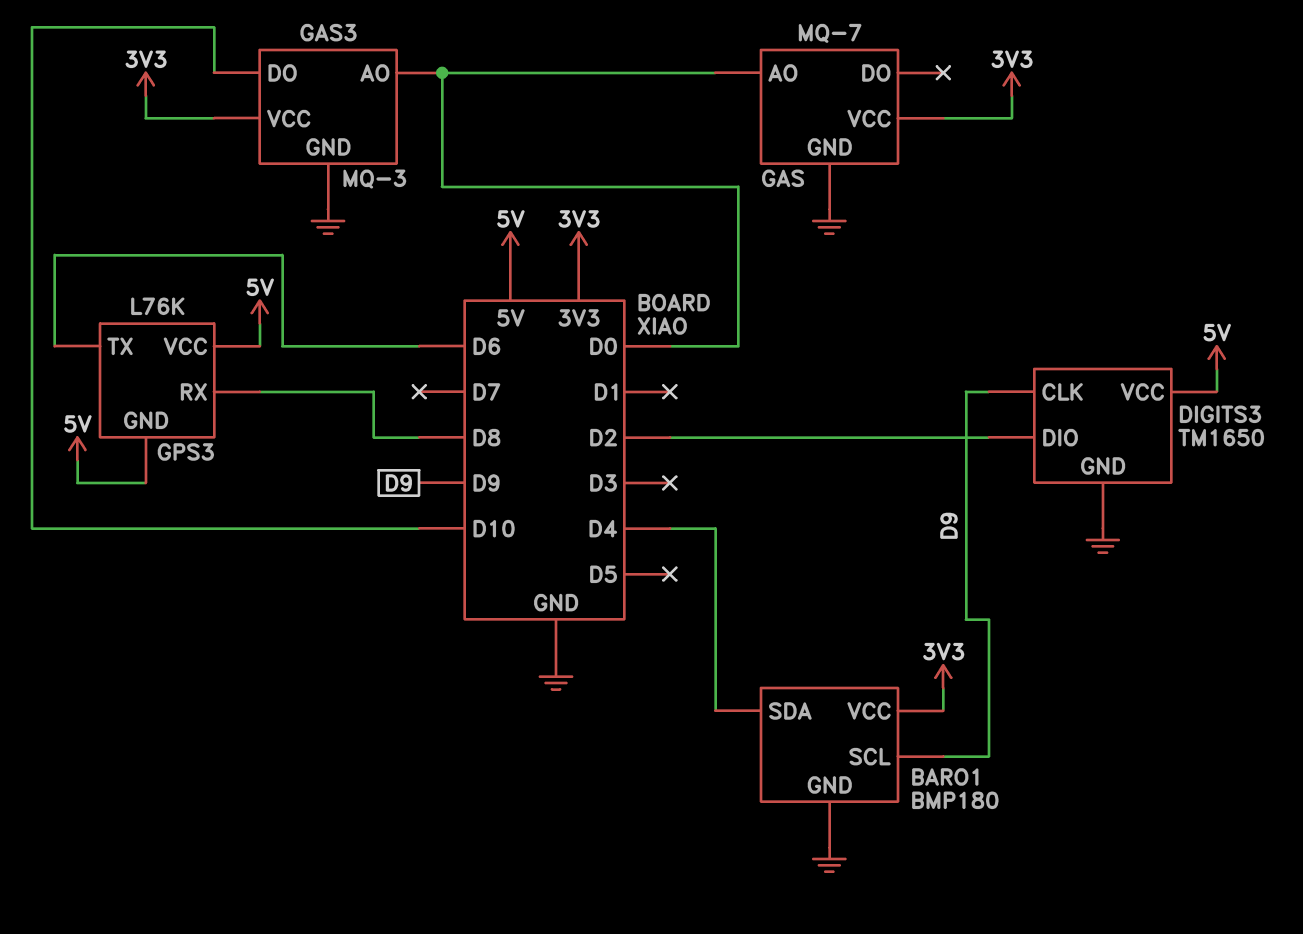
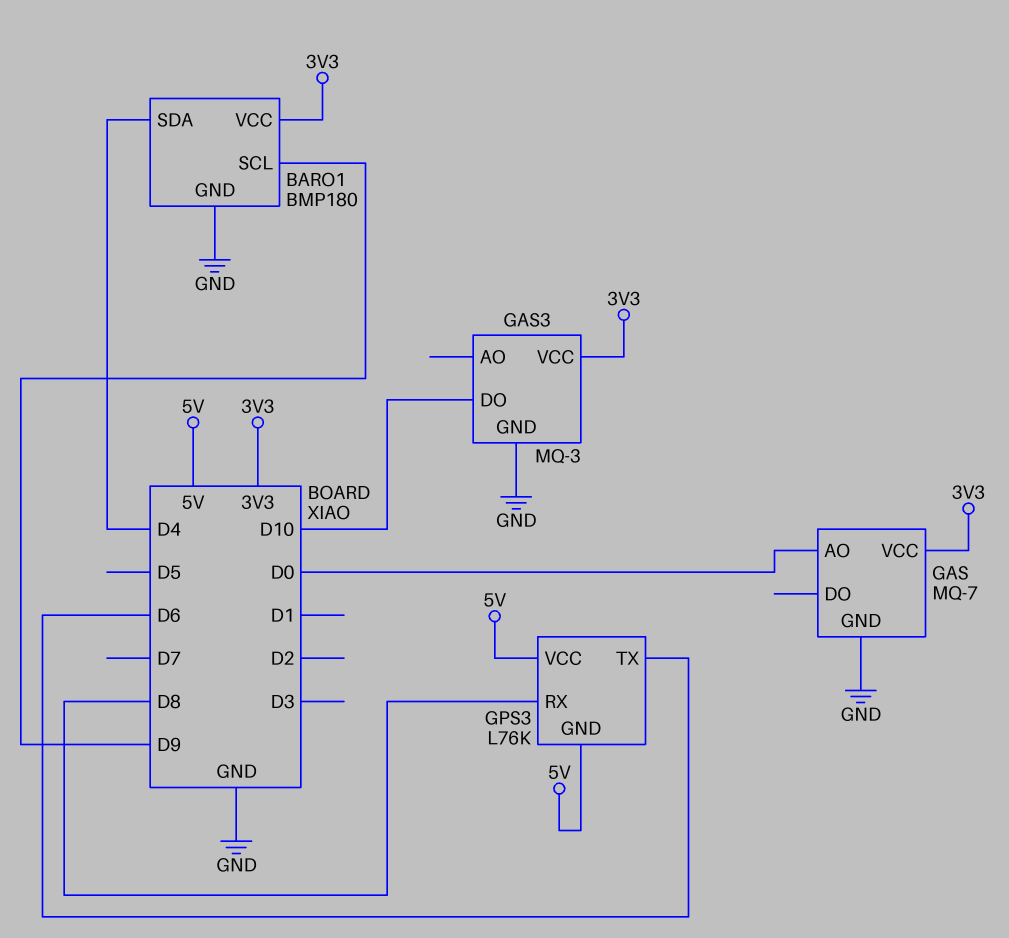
DIGITS3: TM1650 -> none
DIGITS3 pin CLK: D9 -> none
DIGITS3 pin DIO: D2 -> none
DIGITS3 pin GND: GND -> none
DIGITS3 pin VCC: 5V -> none
GAS3 pin AO: D0 -> none

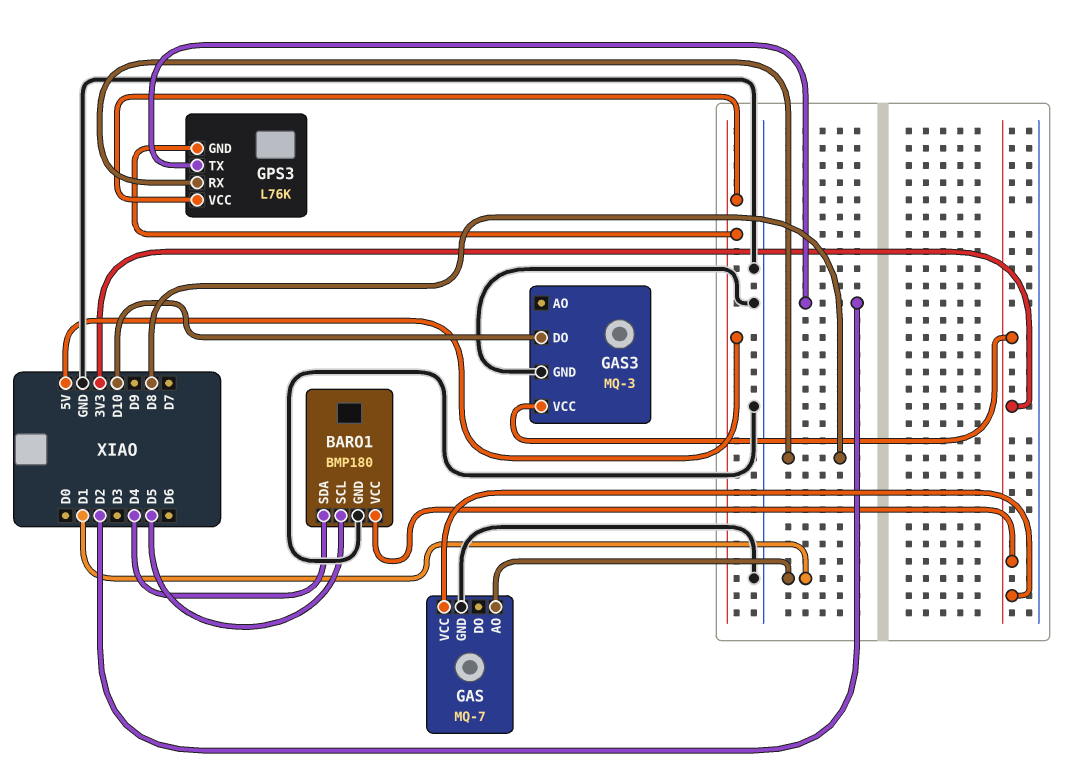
BARO1 pin SCL: D9 -> D5
GAS pin AO: D0 -> D1
GPS3 pin TX: D6 -> D2

